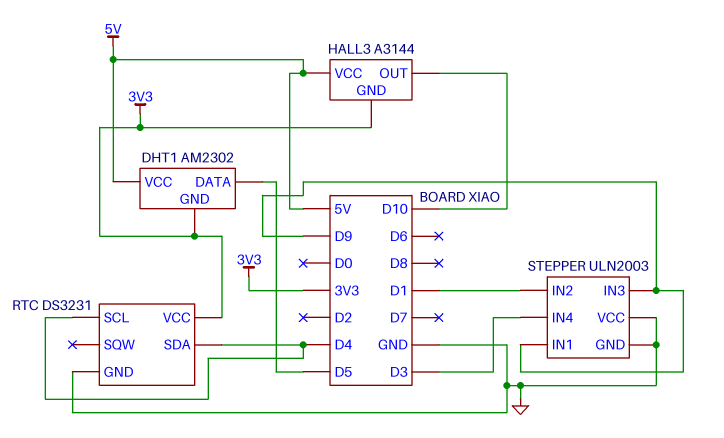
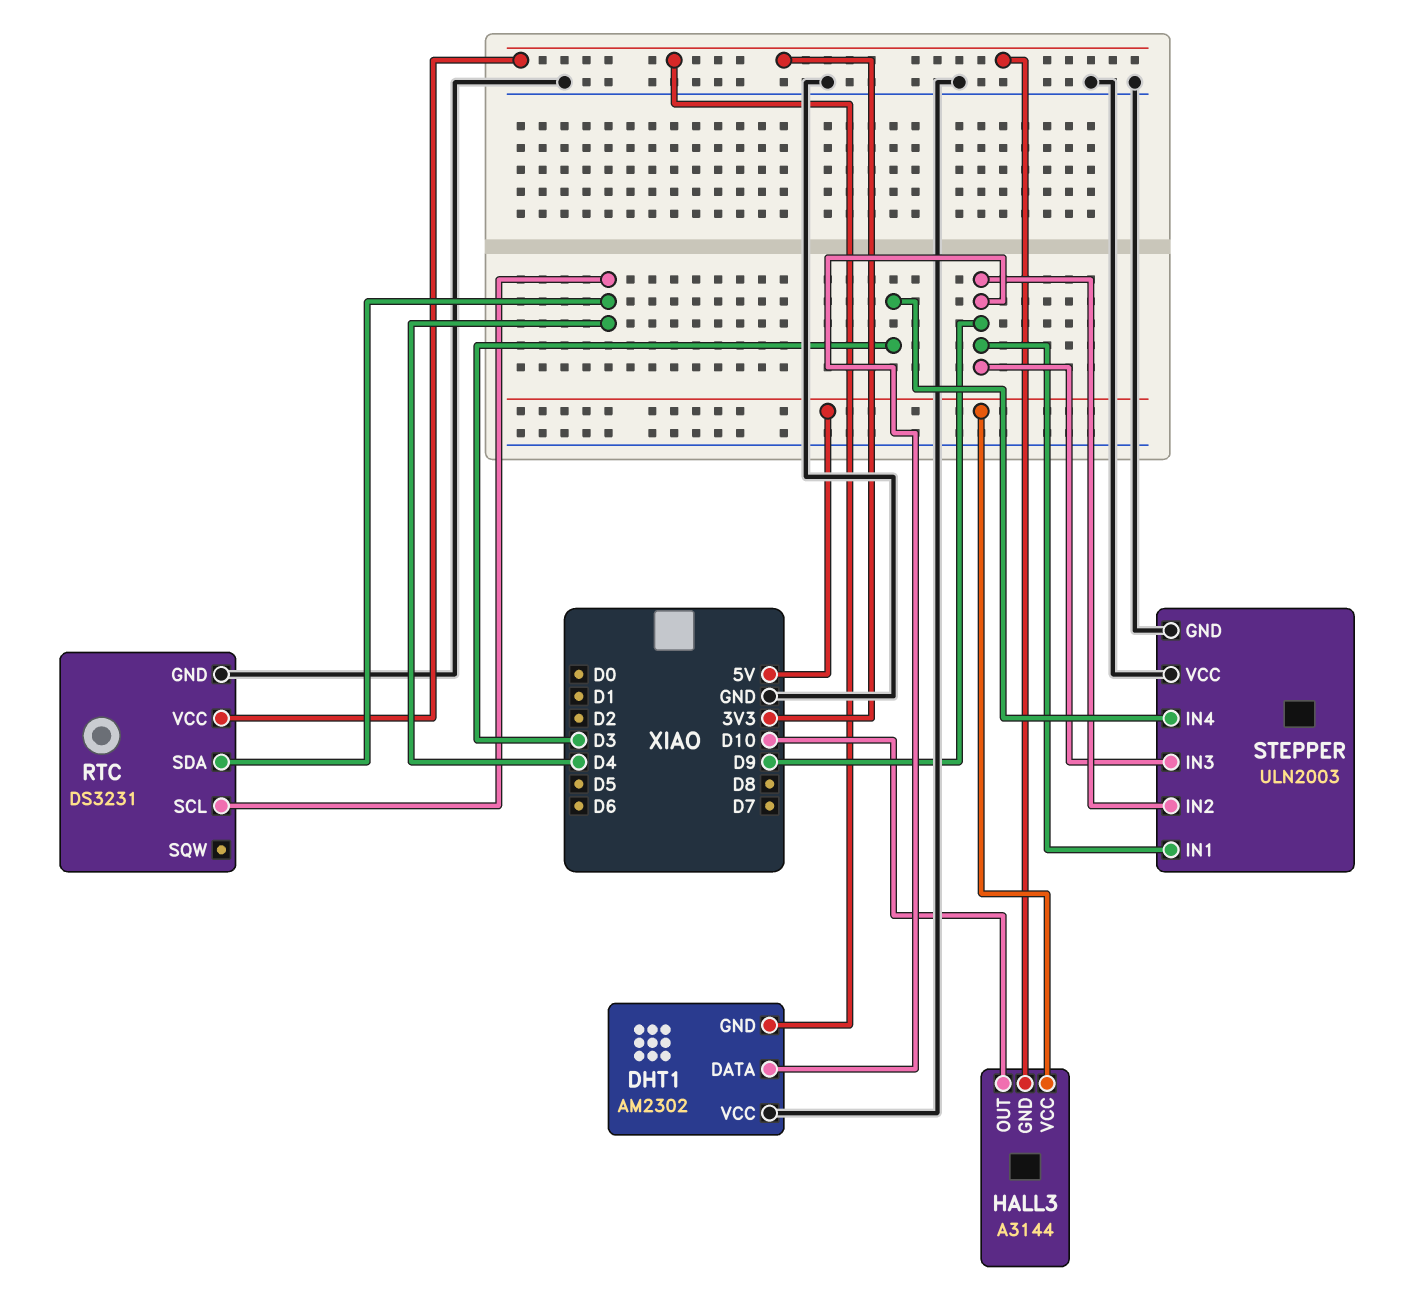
DHT1 pin DATA: D5 -> D9
DHT1 pin VCC: 5V -> GND
STEPPER pin IN2: D1 -> D9

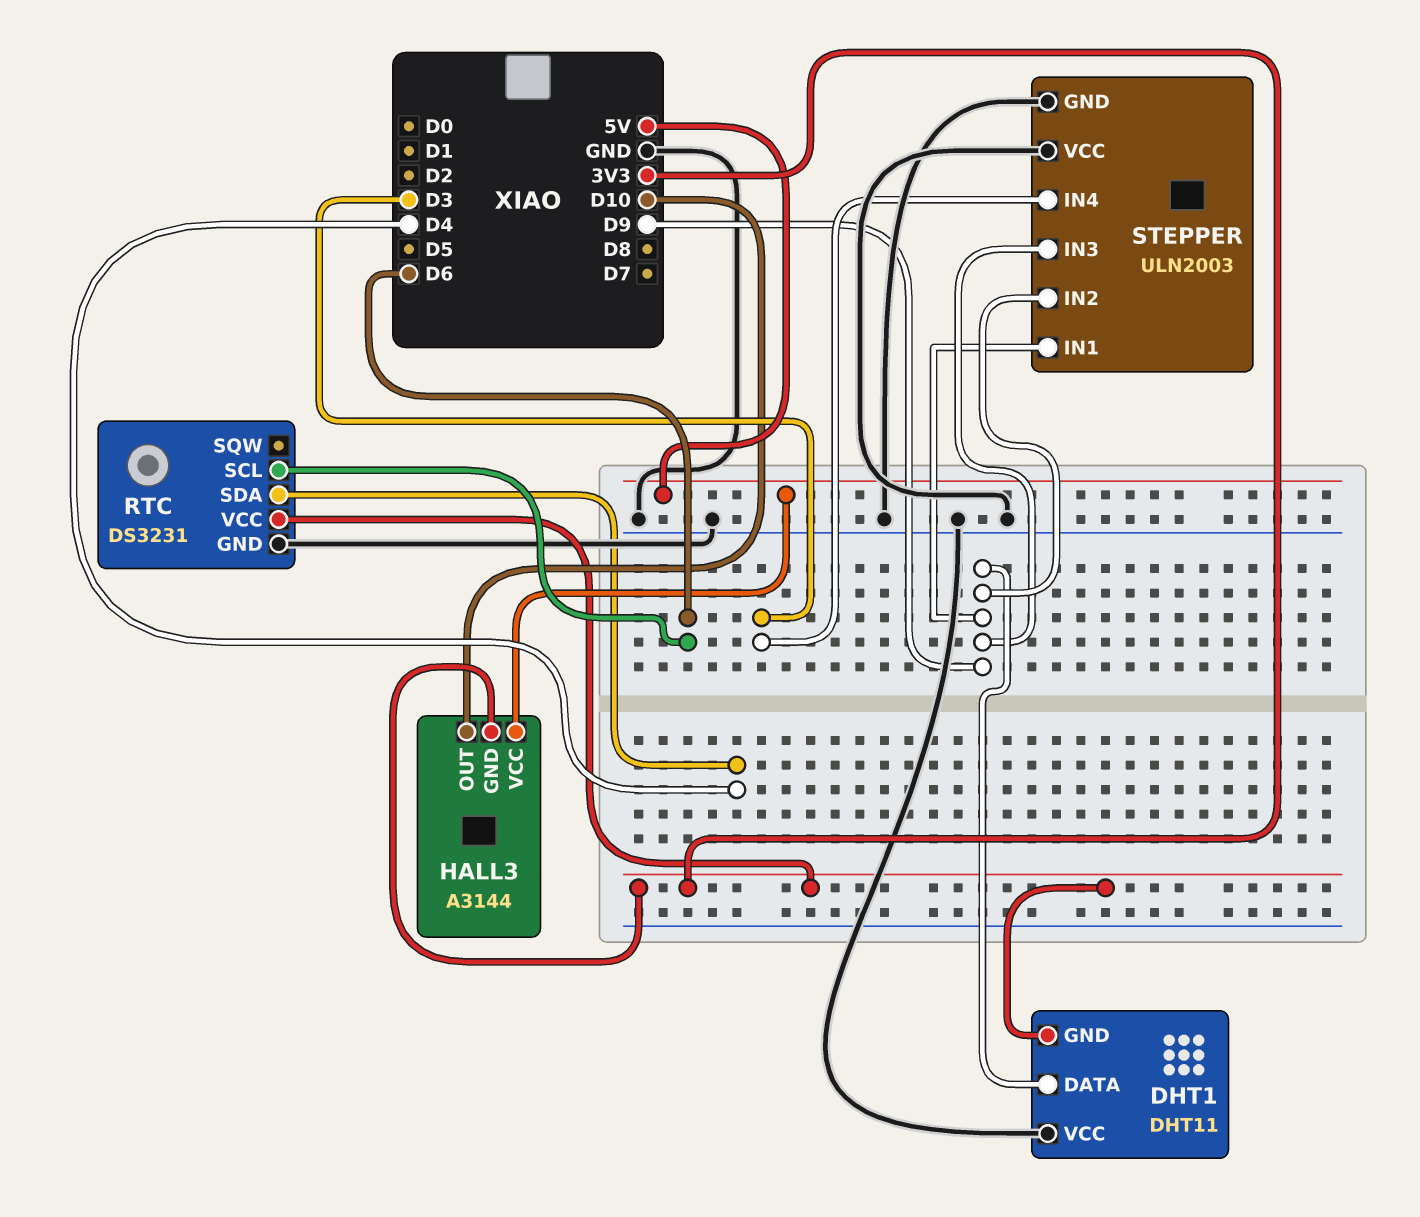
DHT1: AM2302 -> DHT11
RTC pin SCL: D4 -> D6

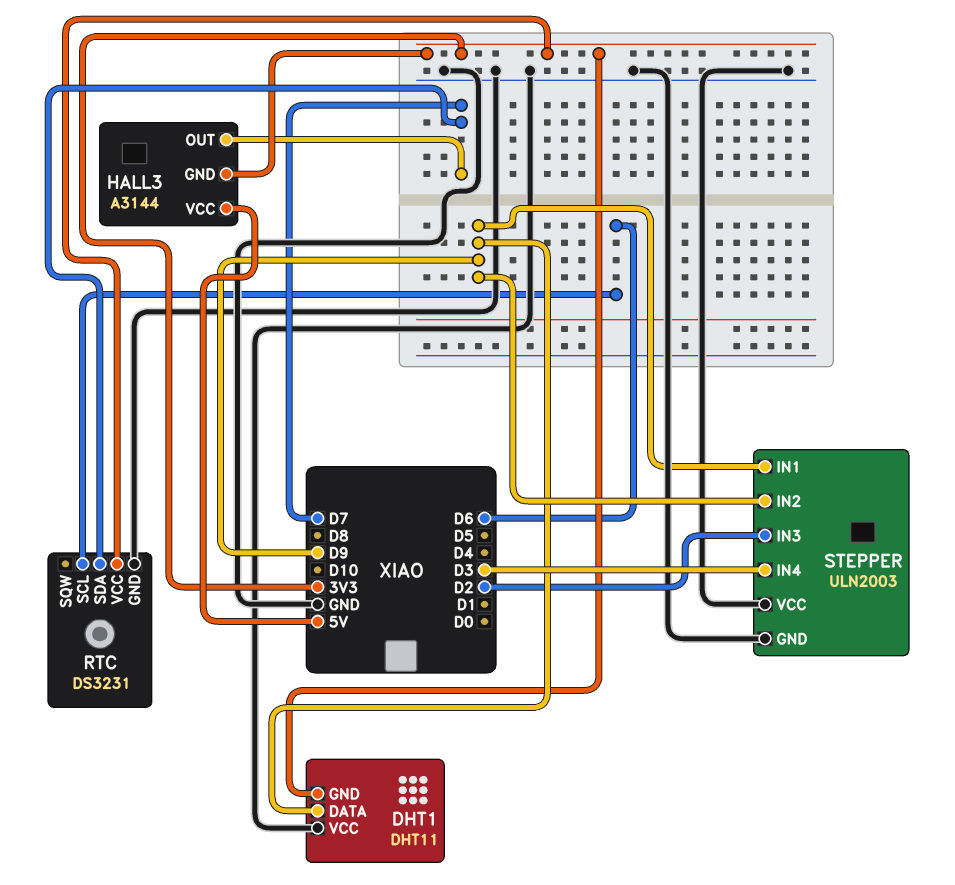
HALL3 pin OUT: D10 -> D7
RTC pin SDA: D4 -> D7
STEPPER pin IN3: D9 -> D2

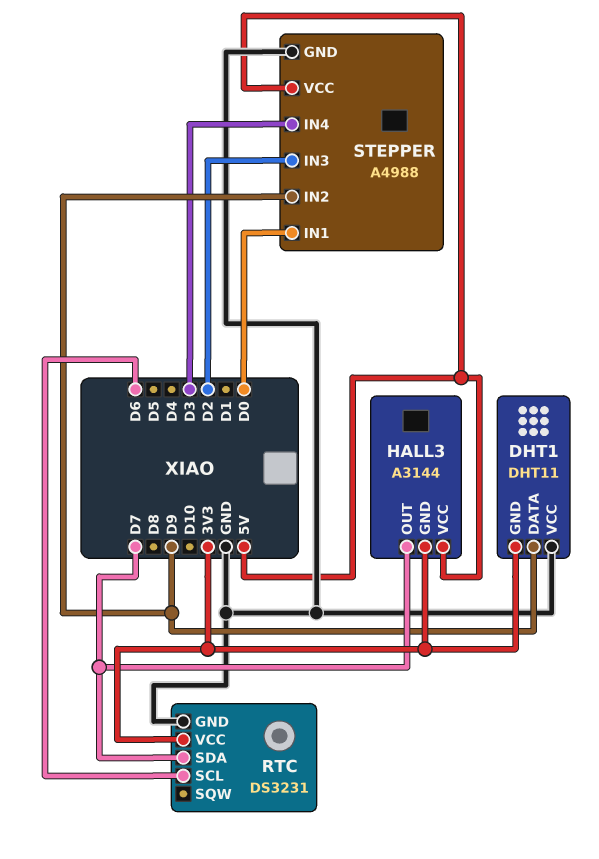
STEPPER: ULN2003 -> A4988
STEPPER pin IN1: D9 -> D0
STEPPER pin VCC: GND -> 5V

